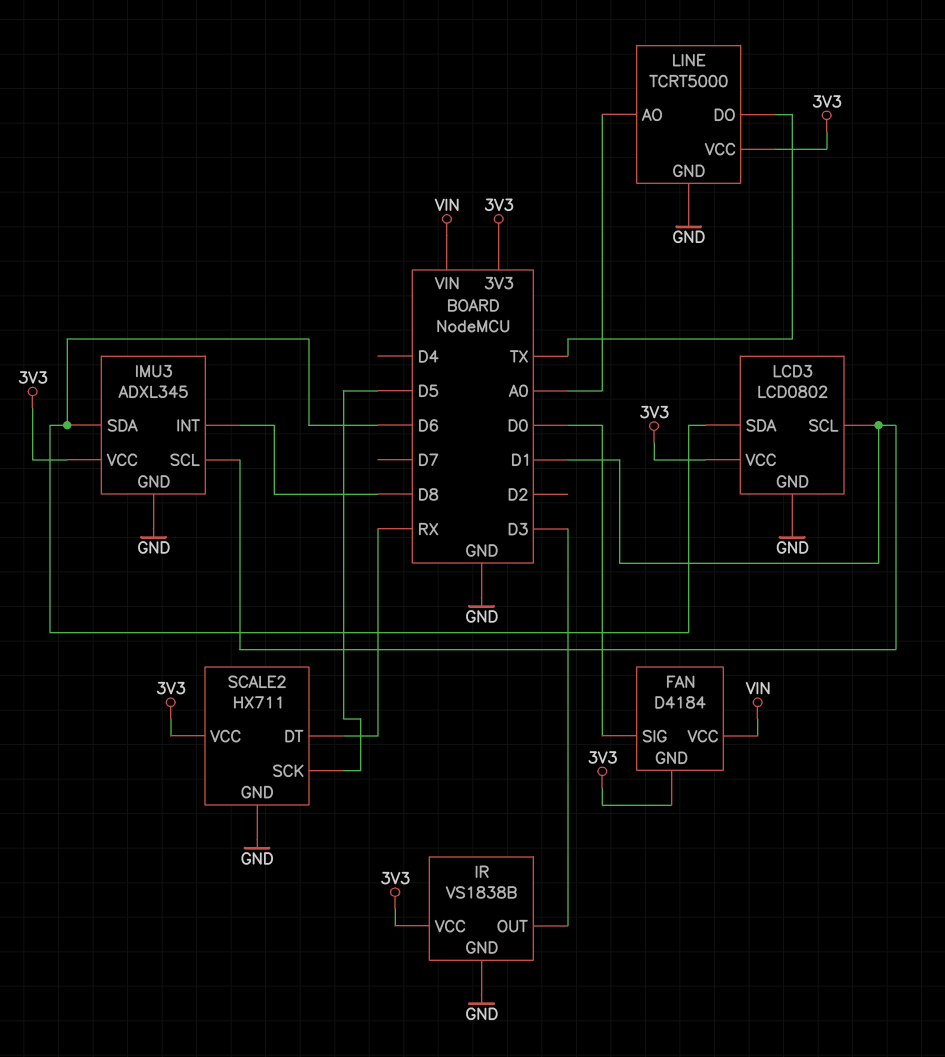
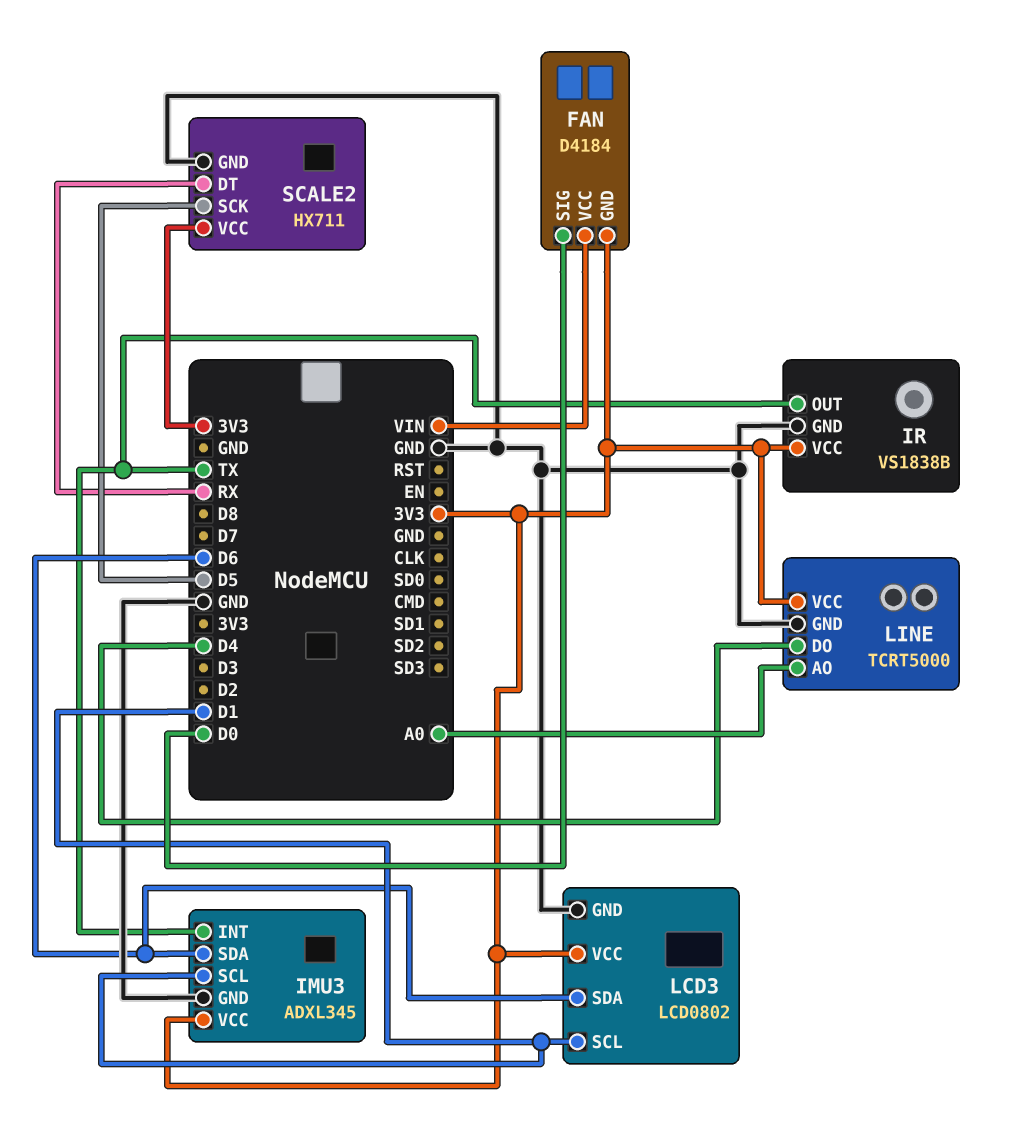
IMU3 pin INT: D8 -> TX
IR pin OUT: D3 -> TX
LINE pin DO: TX -> D4

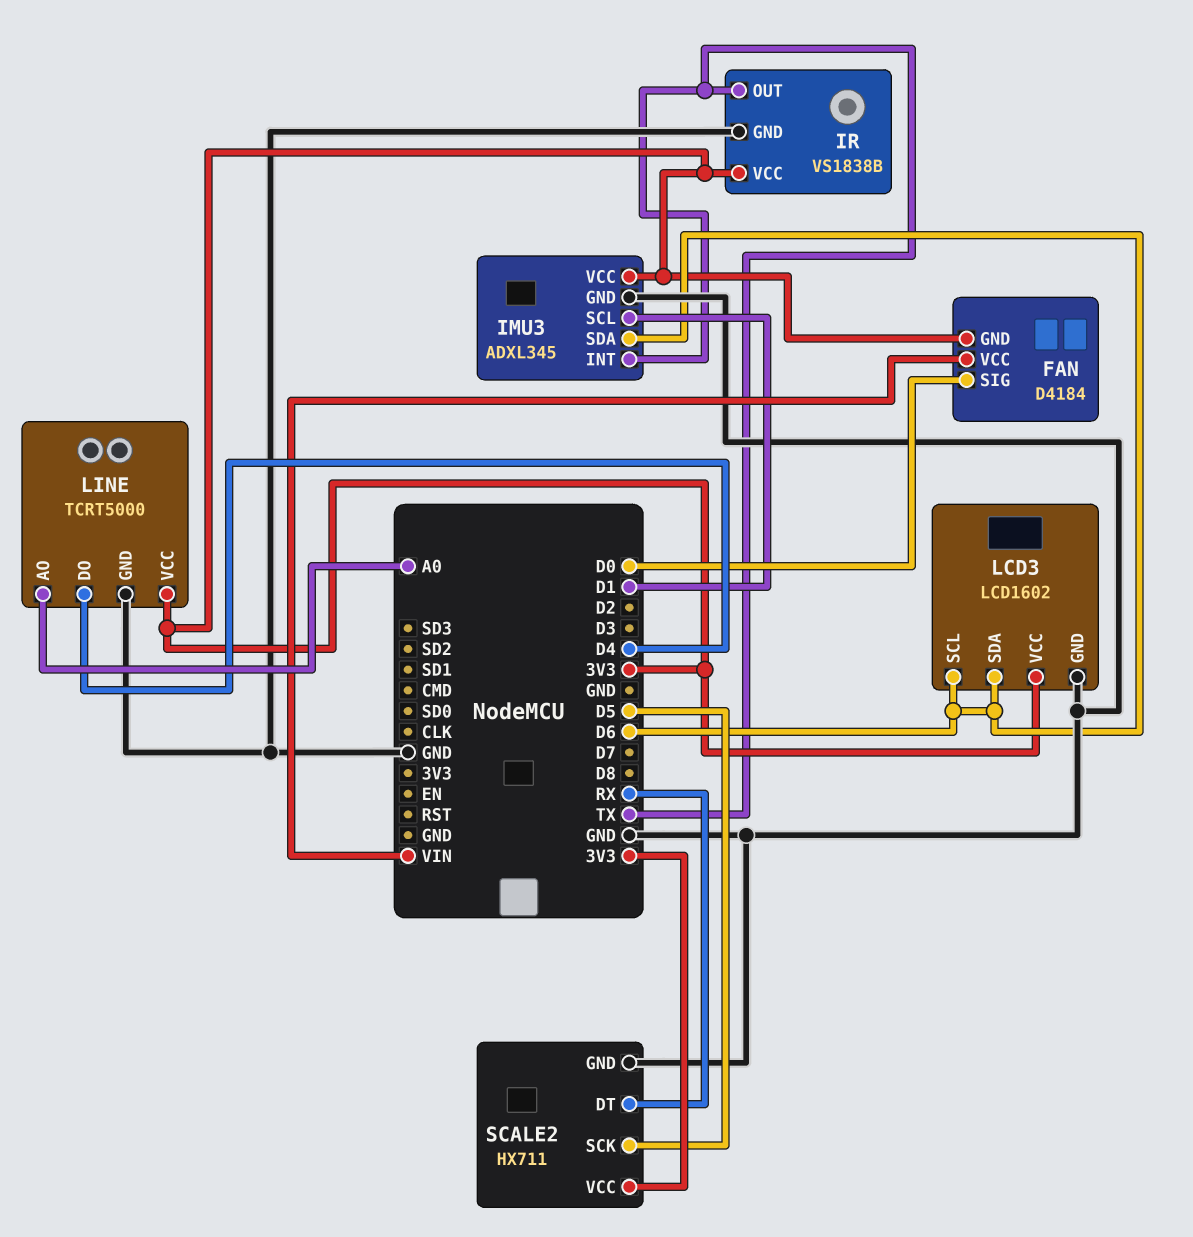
LCD3: LCD0802 -> LCD1602
LCD3 pin SCL: D1 -> D6

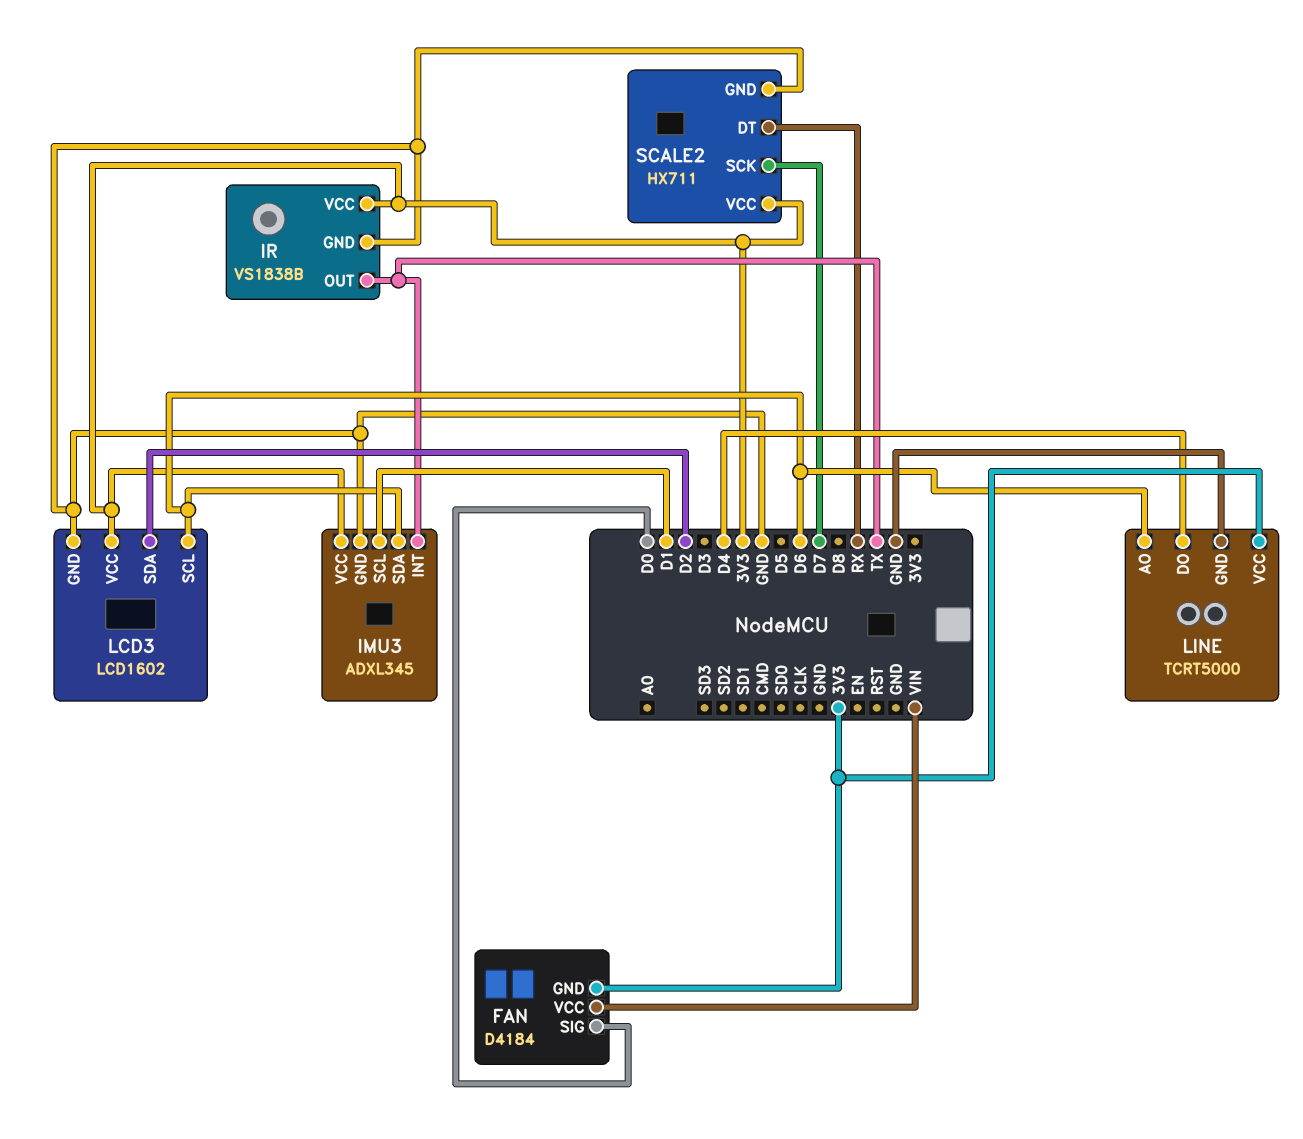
LCD3 pin SDA: D6 -> D2
LINE pin AO: A0 -> D6
SCALE2 pin SCK: D5 -> D7

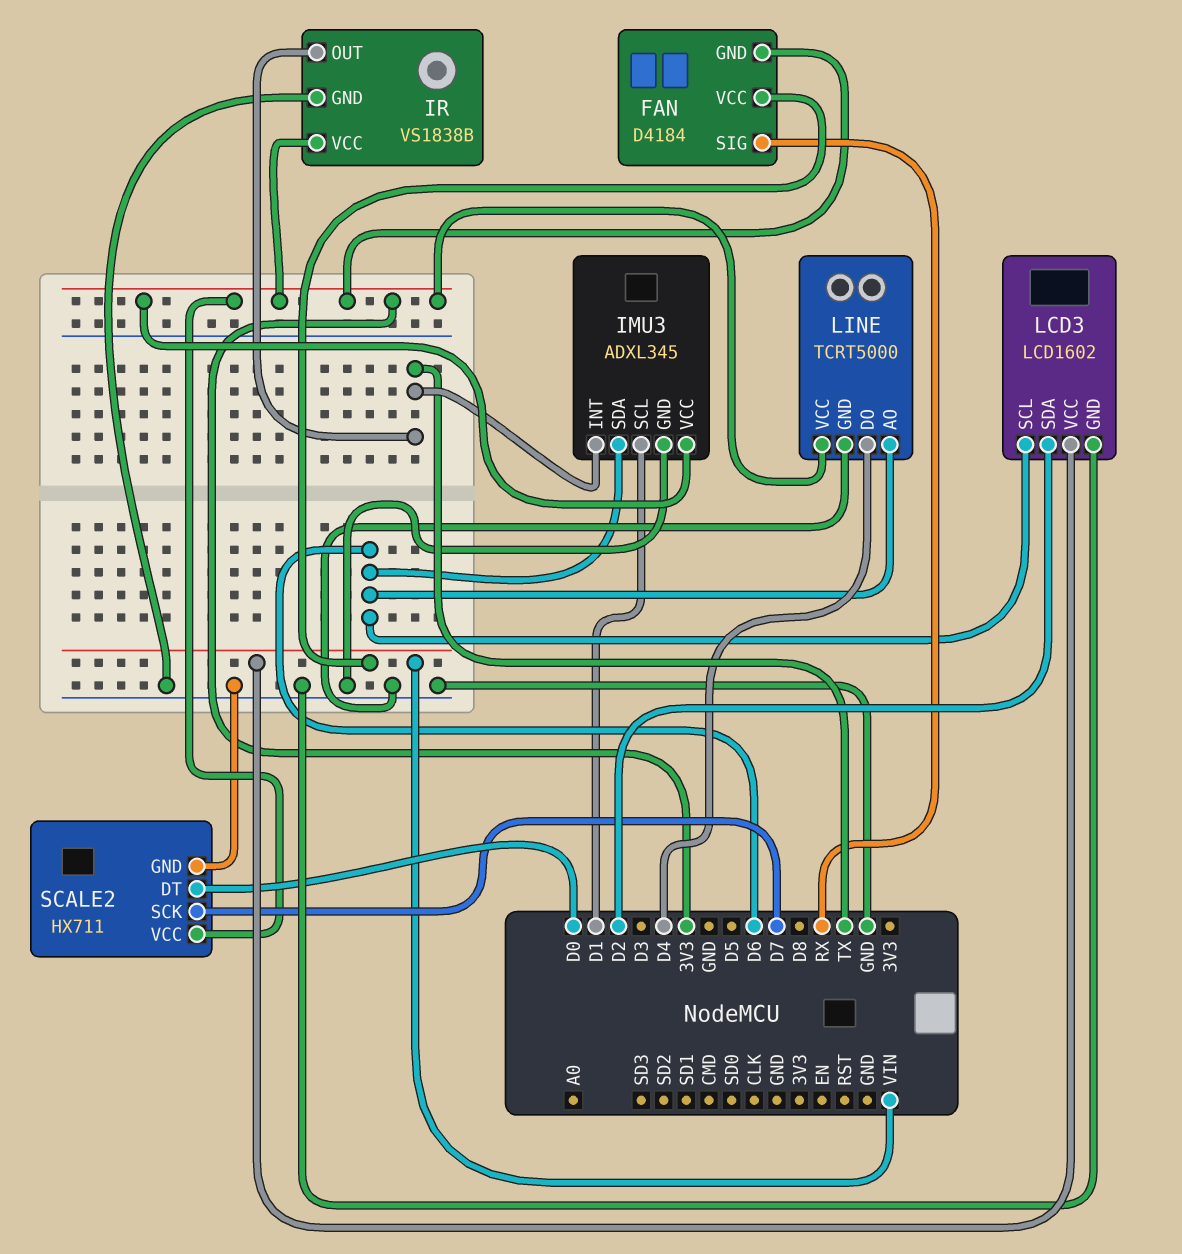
FAN pin SIG: D0 -> RX
LCD3 pin VCC: 3V3 -> VIN
SCALE2 pin DT: RX -> D0

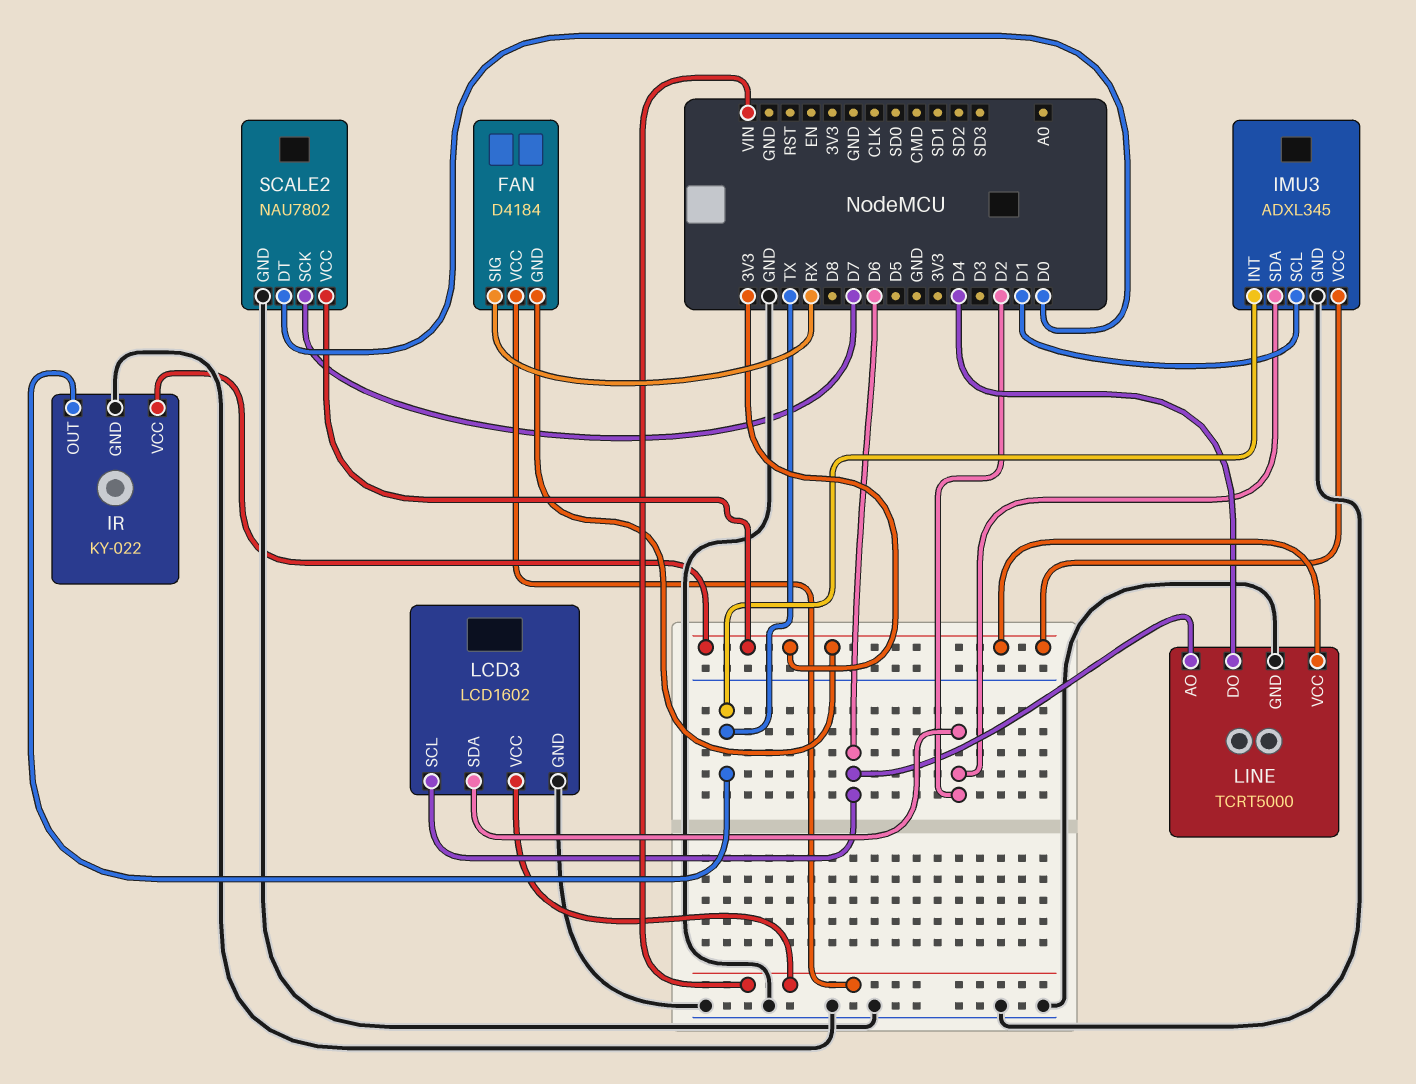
IMU3 pin SDA: D6 -> D2
IR: VS1838B -> KY-022
SCALE2: HX711 -> NAU7802

